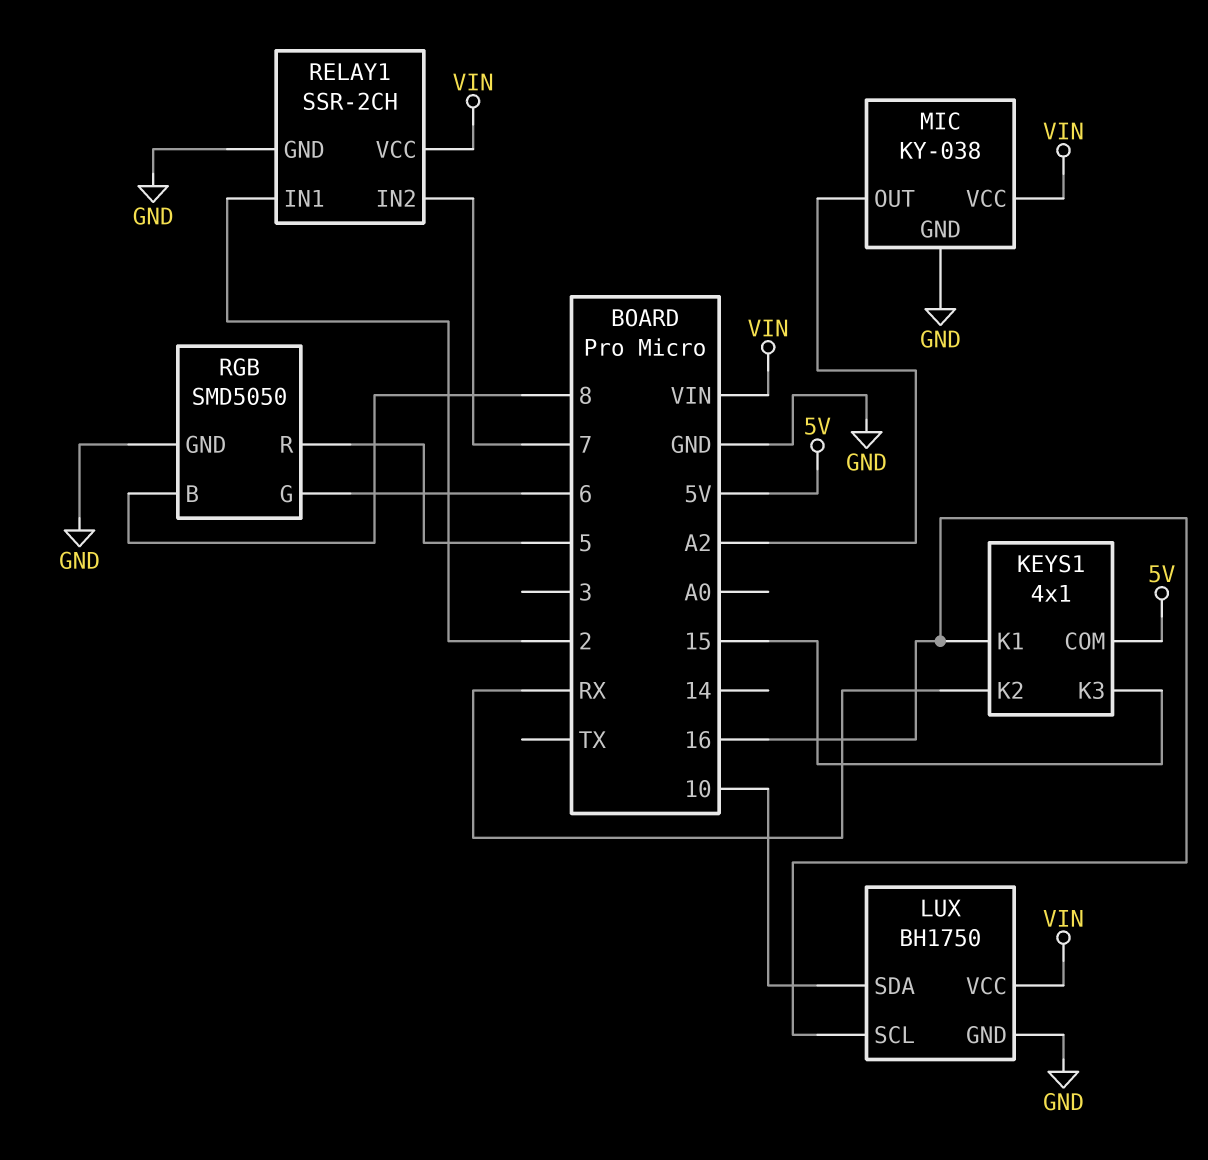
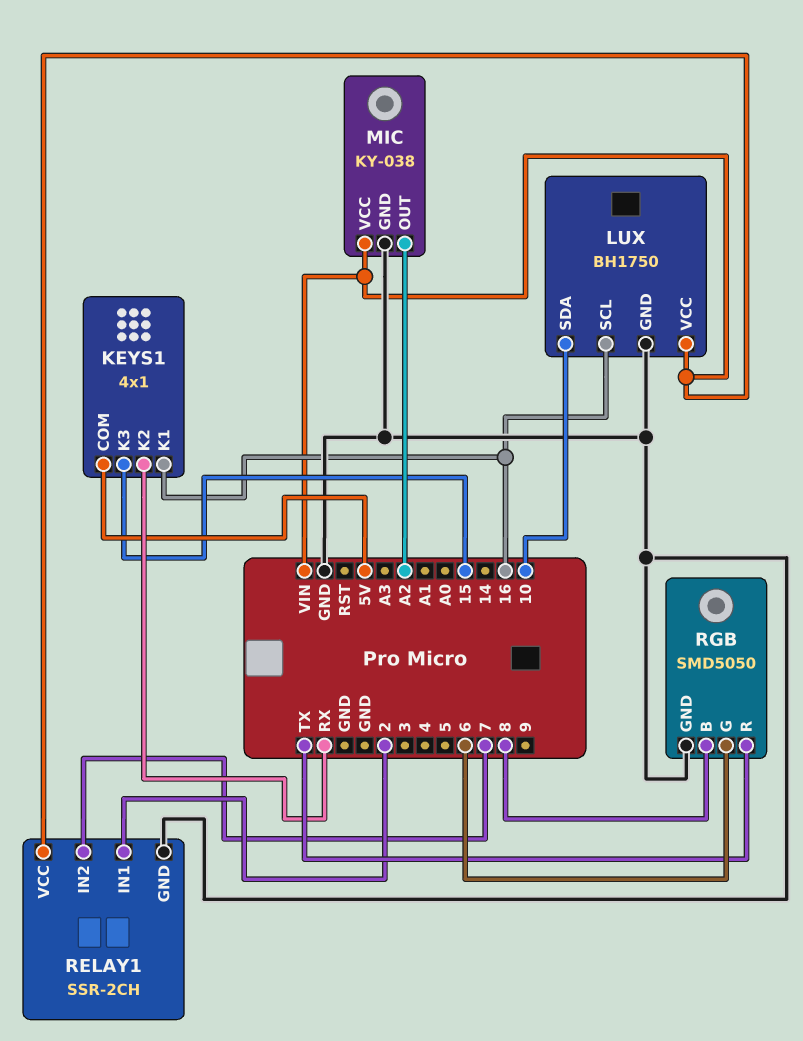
RGB pin R: 5 -> TX

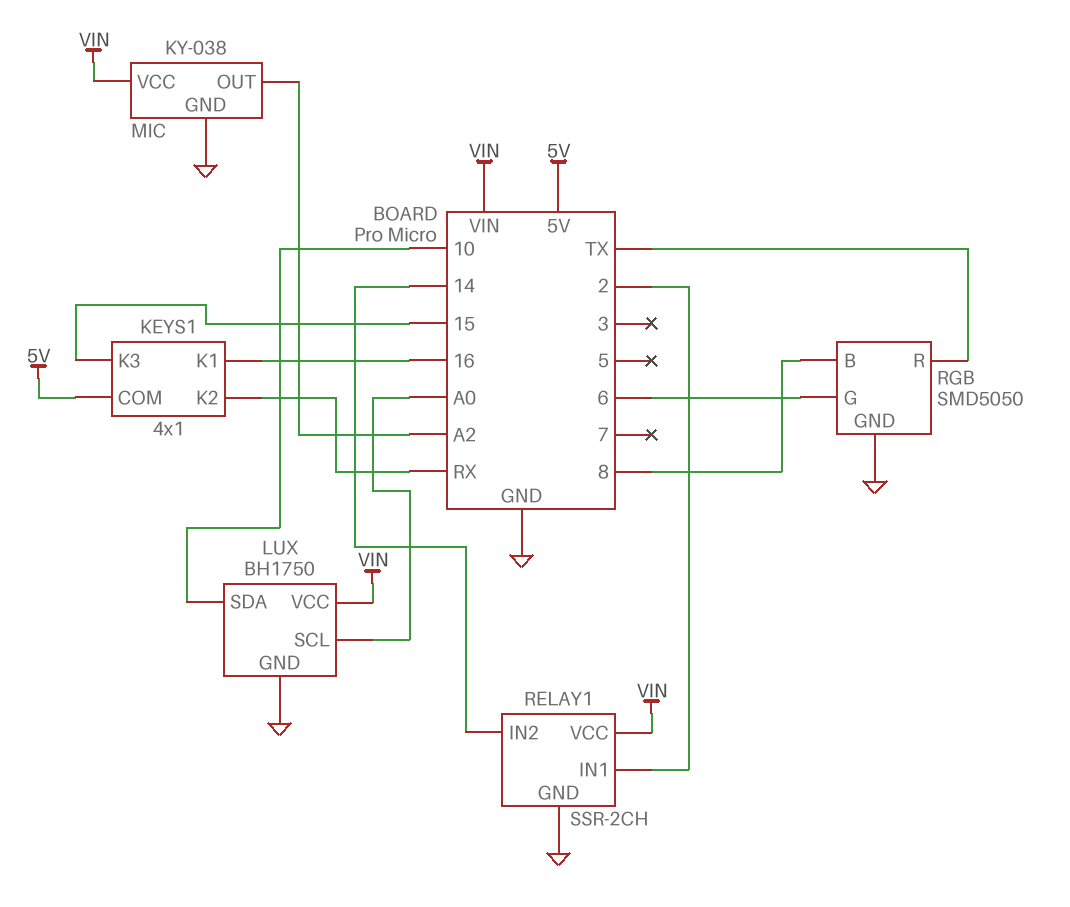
LUX pin SCL: 16 -> A0
RELAY1 pin IN2: 7 -> 14

